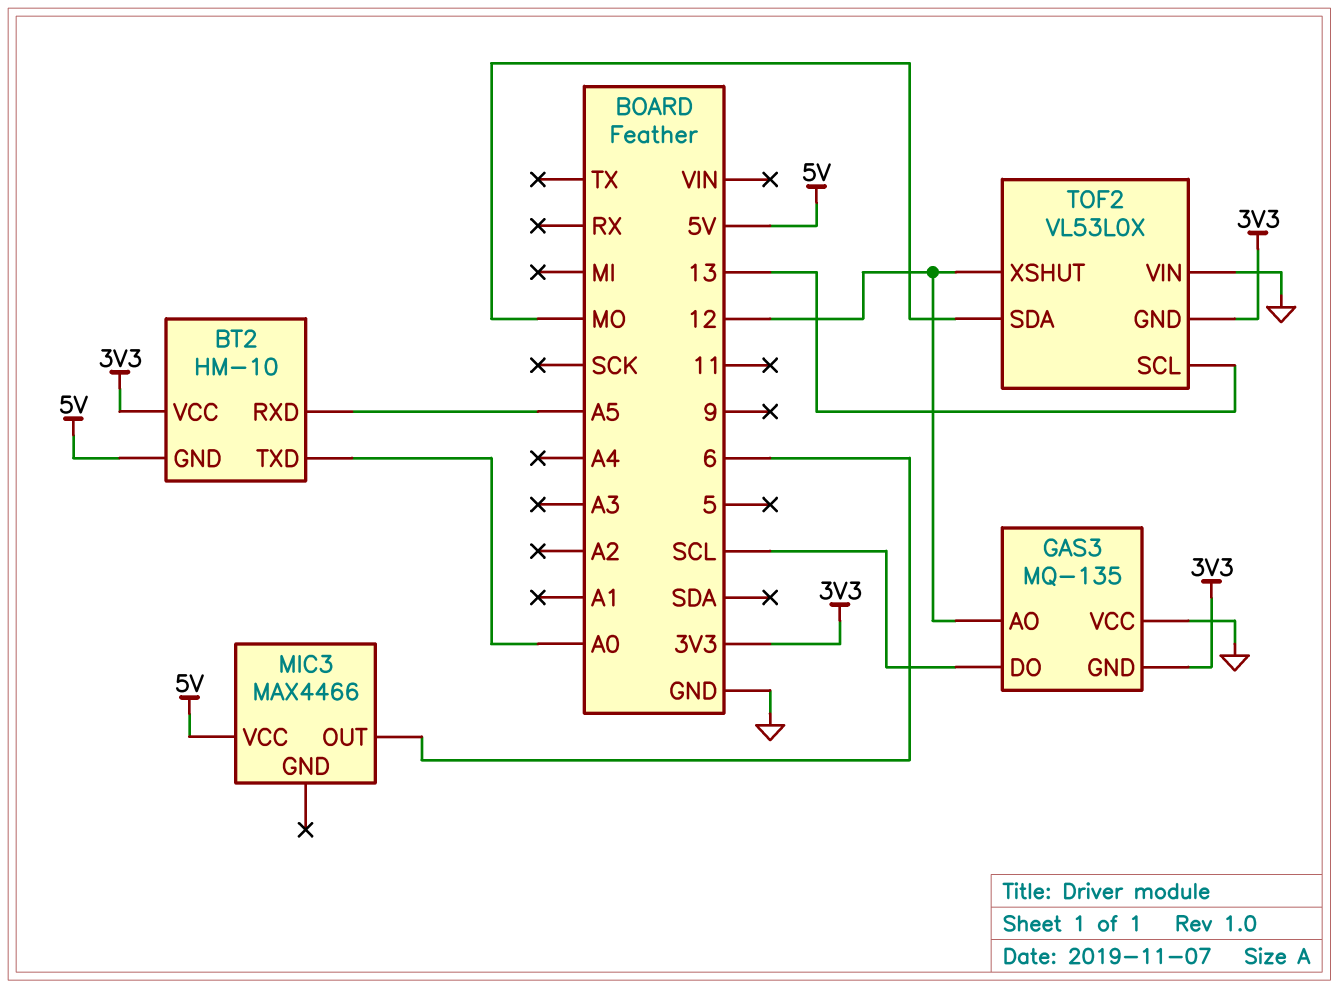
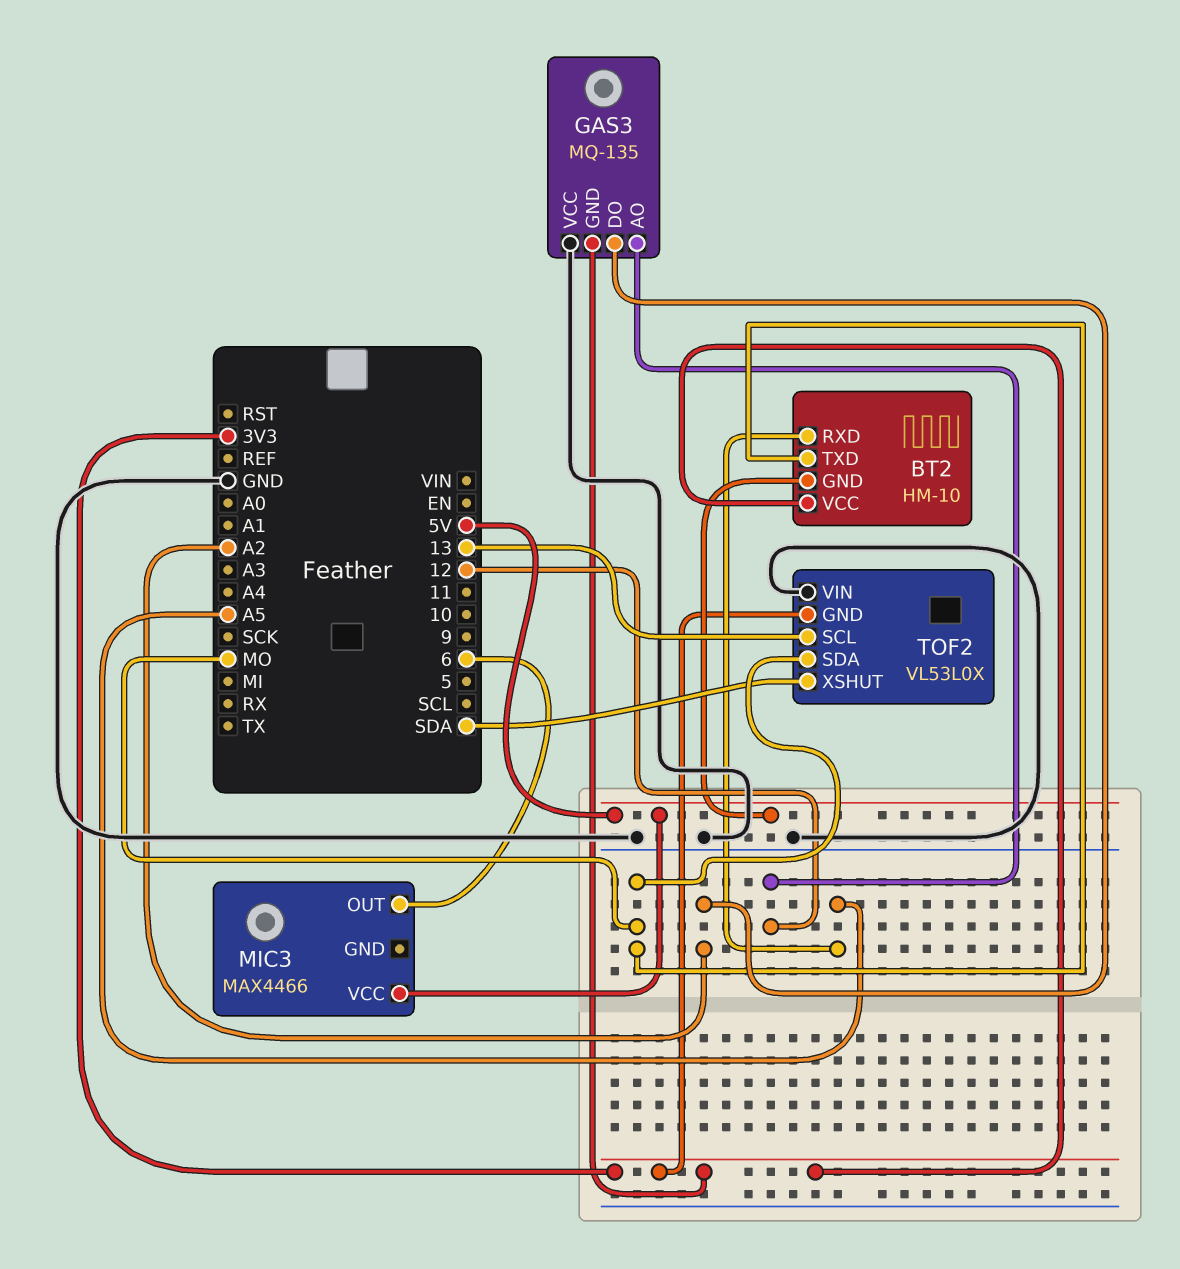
BT2 pin TXD: A0 -> MO
GAS3 pin DO: SCL -> A2
TOF2 pin XSHUT: 12 -> SDA

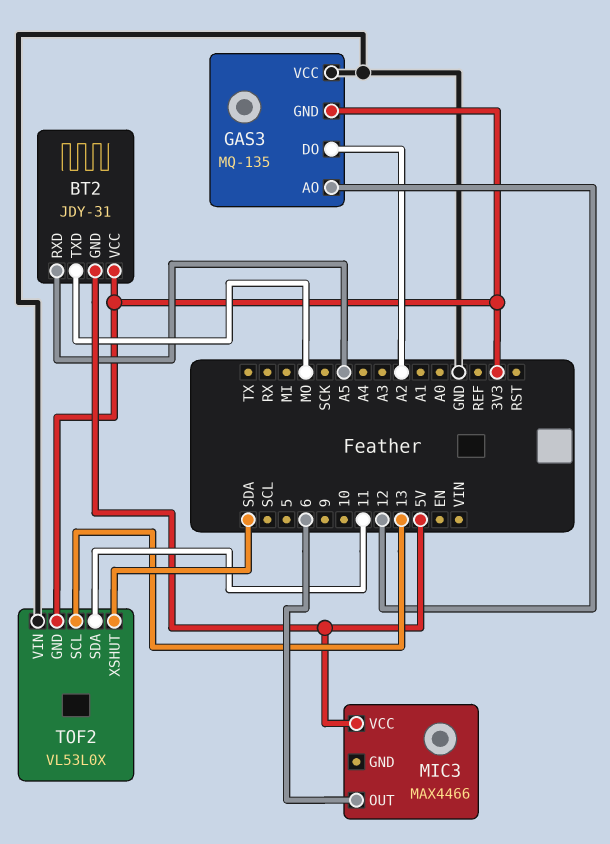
BT2: HM-10 -> JDY-31
TOF2 pin SDA: MO -> 11

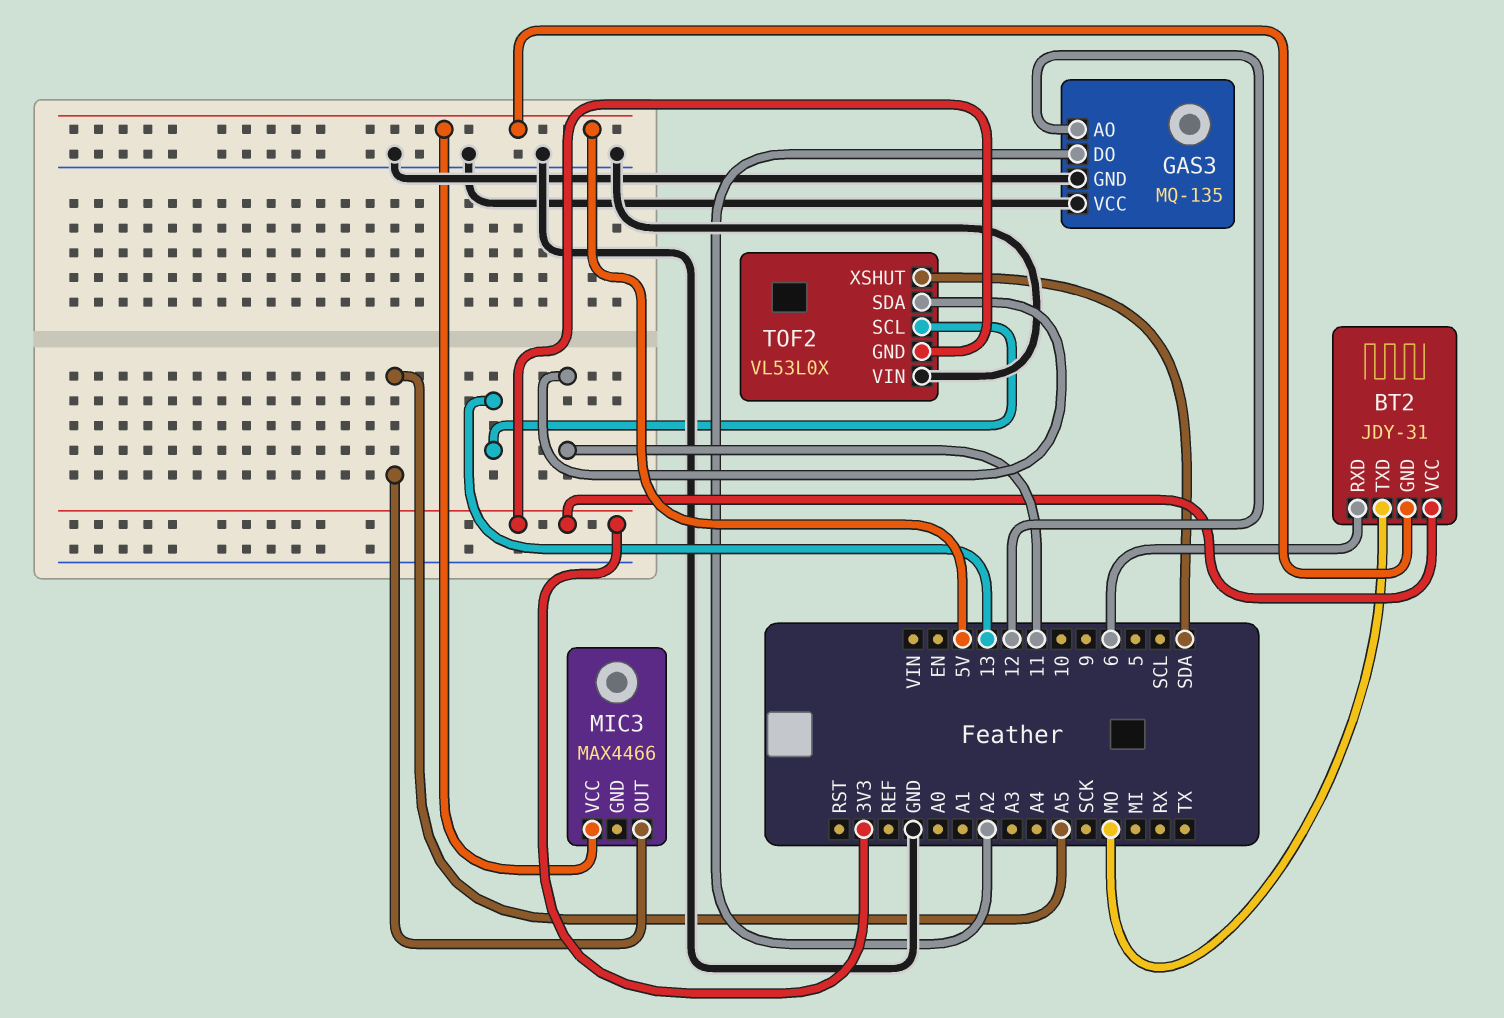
BT2 pin RXD: A5 -> 6
GAS3 pin GND: 3V3 -> GND
MIC3 pin OUT: 6 -> A5

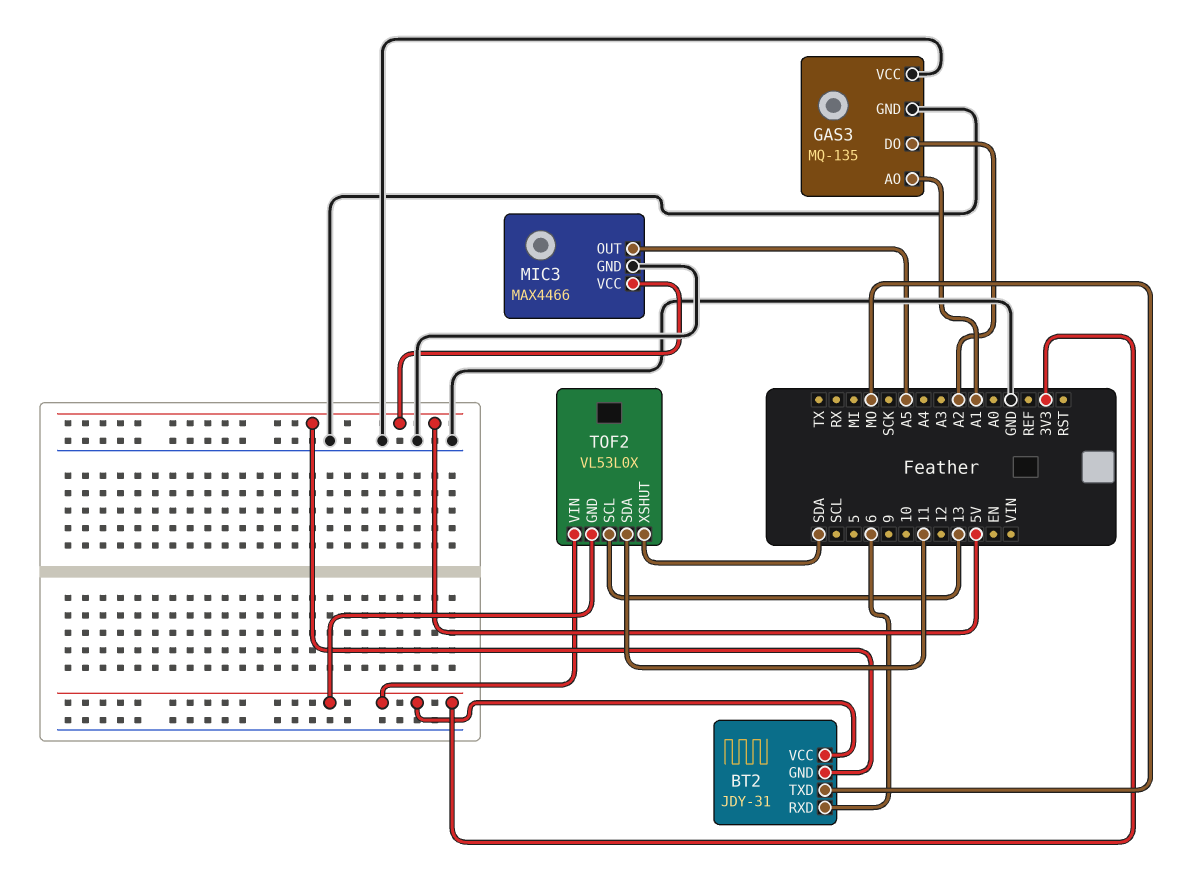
GAS3 pin AO: 12 -> A1
MIC3 pin GND: none -> GND
TOF2 pin VIN: GND -> 3V3

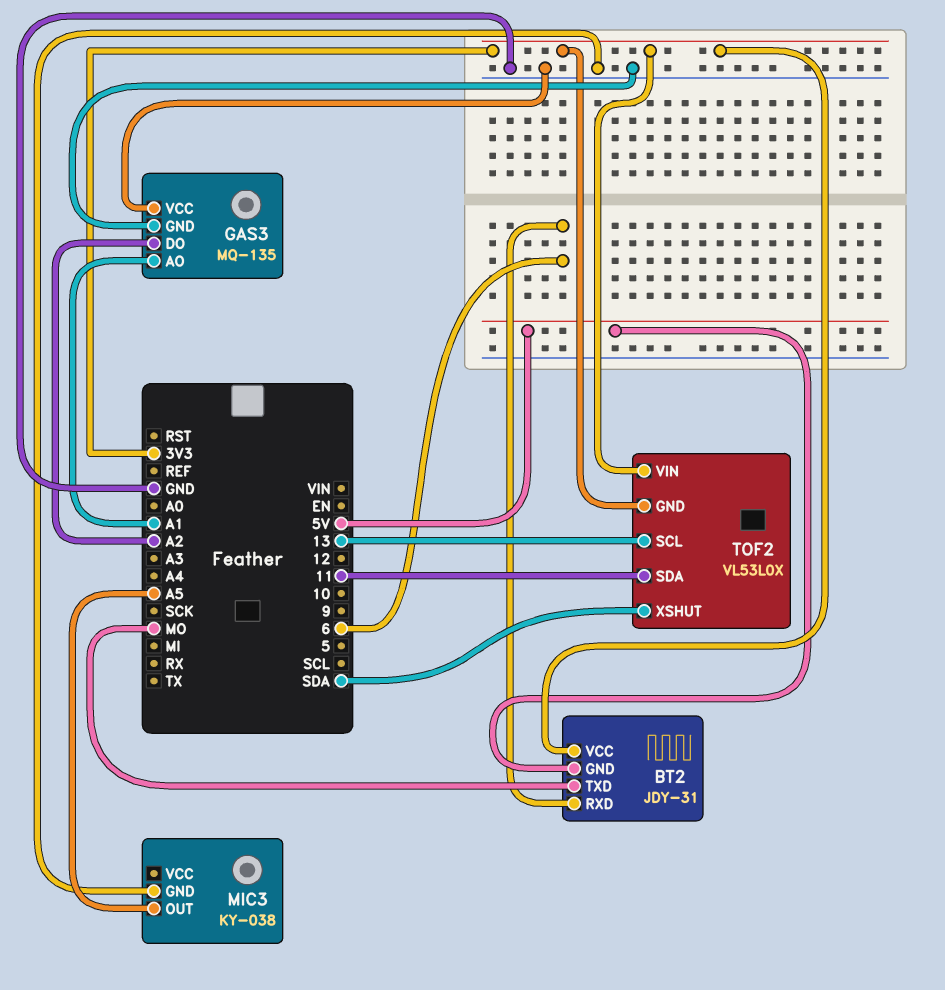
MIC3: MAX4466 -> KY-038
MIC3 pin VCC: 5V -> none

